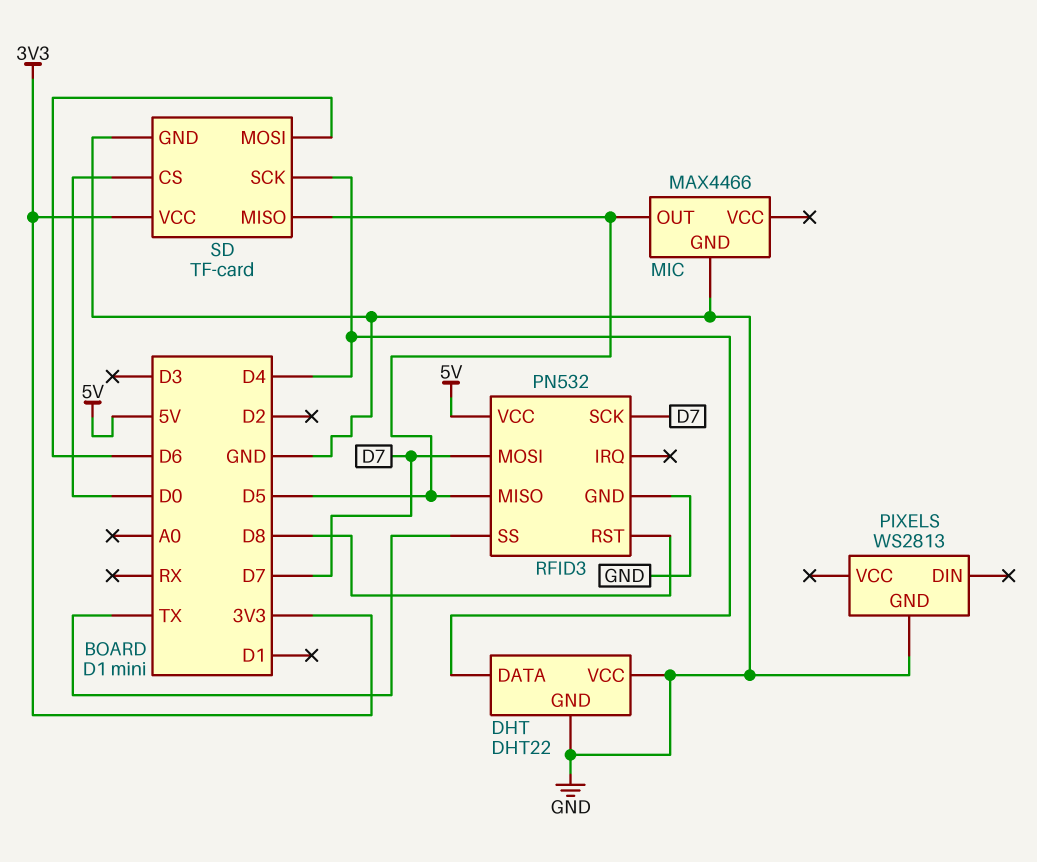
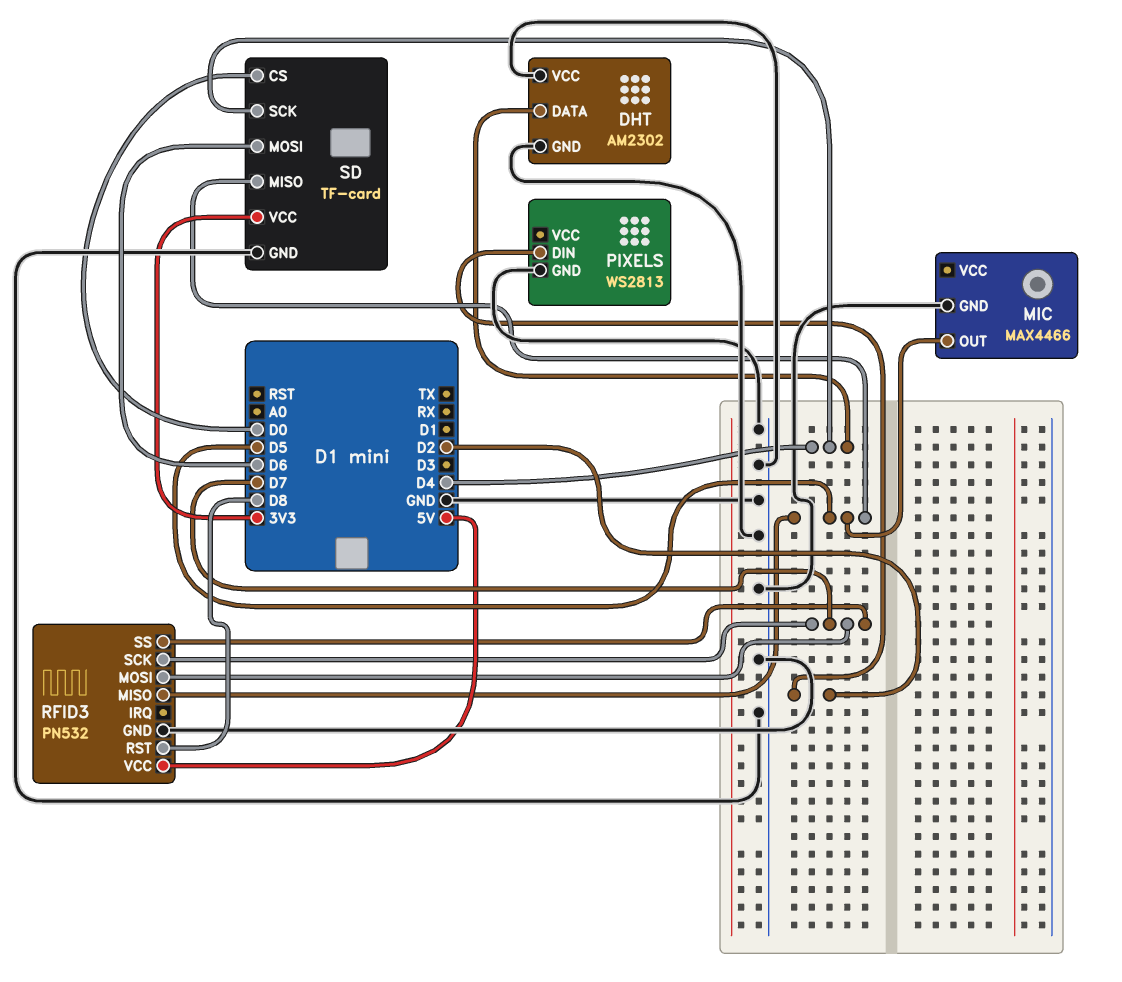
DHT: DHT22 -> AM2302
PIXELS pin DIN: none -> D2
RFID3 pin SS: TX -> D7

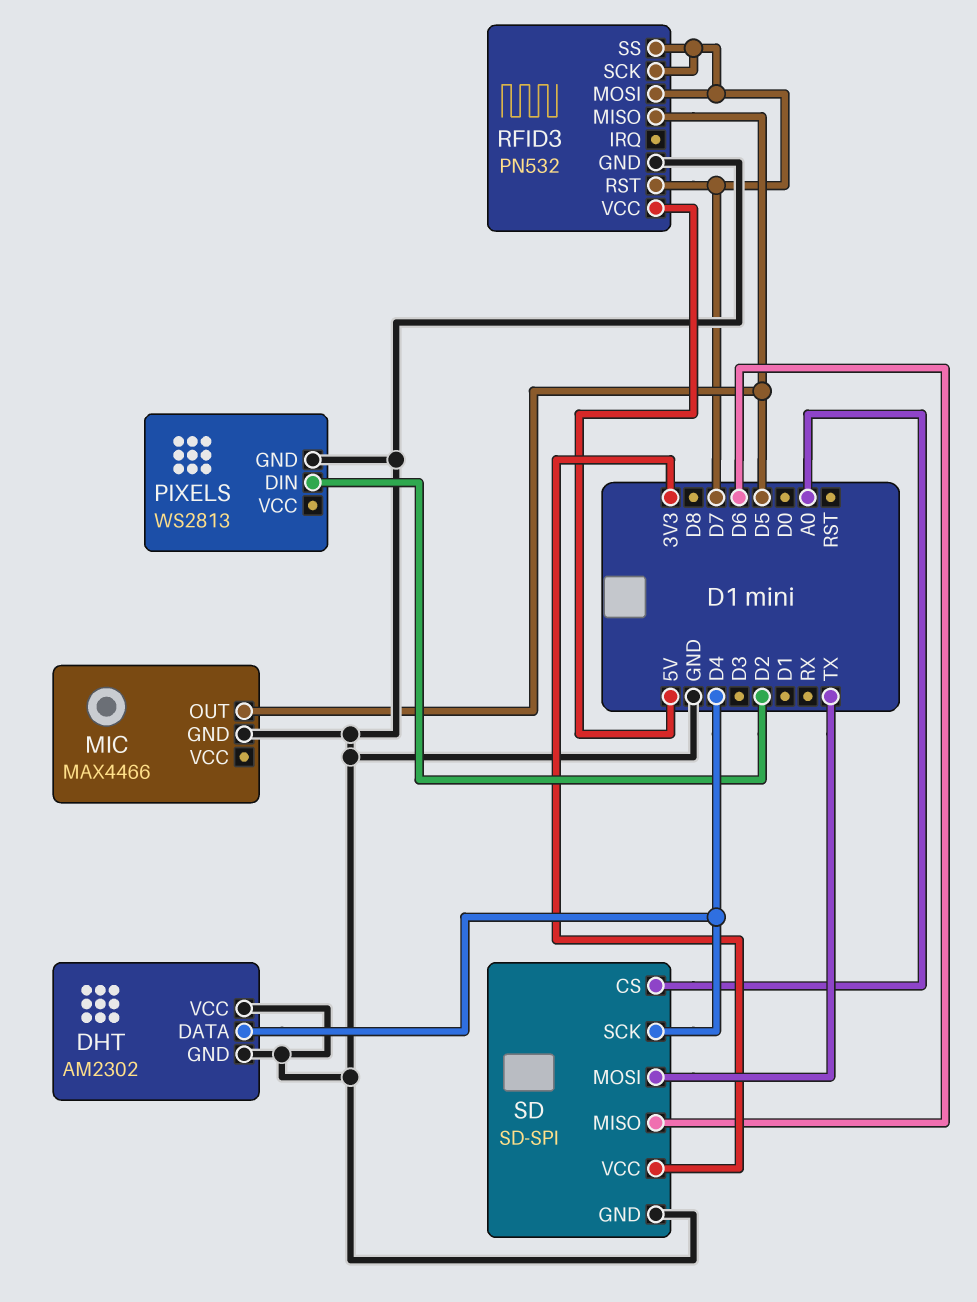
RFID3 pin RST: D8 -> D7
SD: TF-card -> SD-SPI
SD pin CS: D0 -> A0
SD pin MISO: D5 -> D6
SD pin MOSI: D6 -> TX

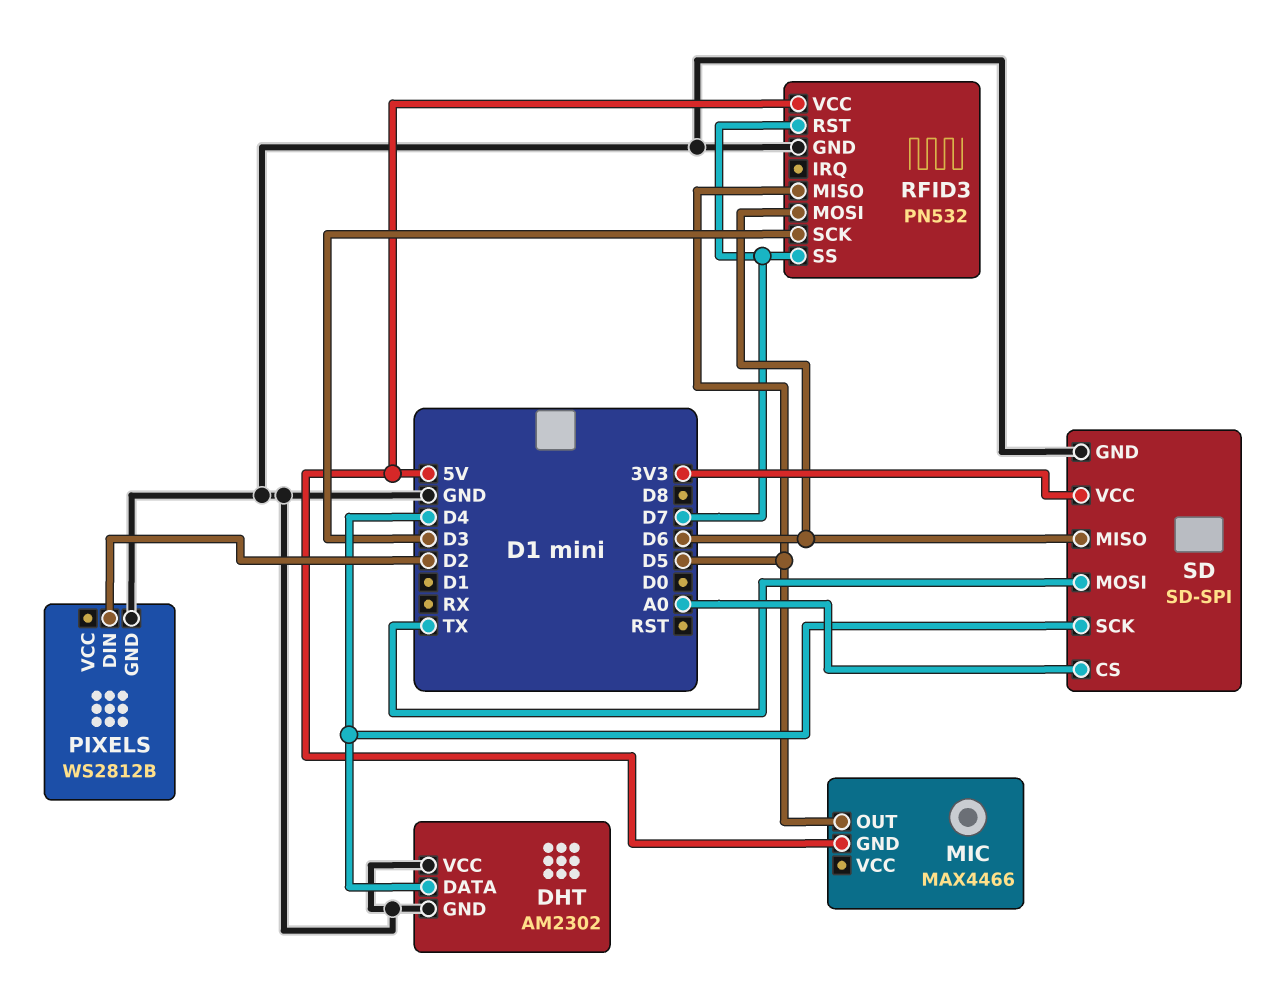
MIC pin GND: GND -> 5V
PIXELS: WS2813 -> WS2812B
RFID3 pin MOSI: D7 -> D6
RFID3 pin SCK: D7 -> D3

